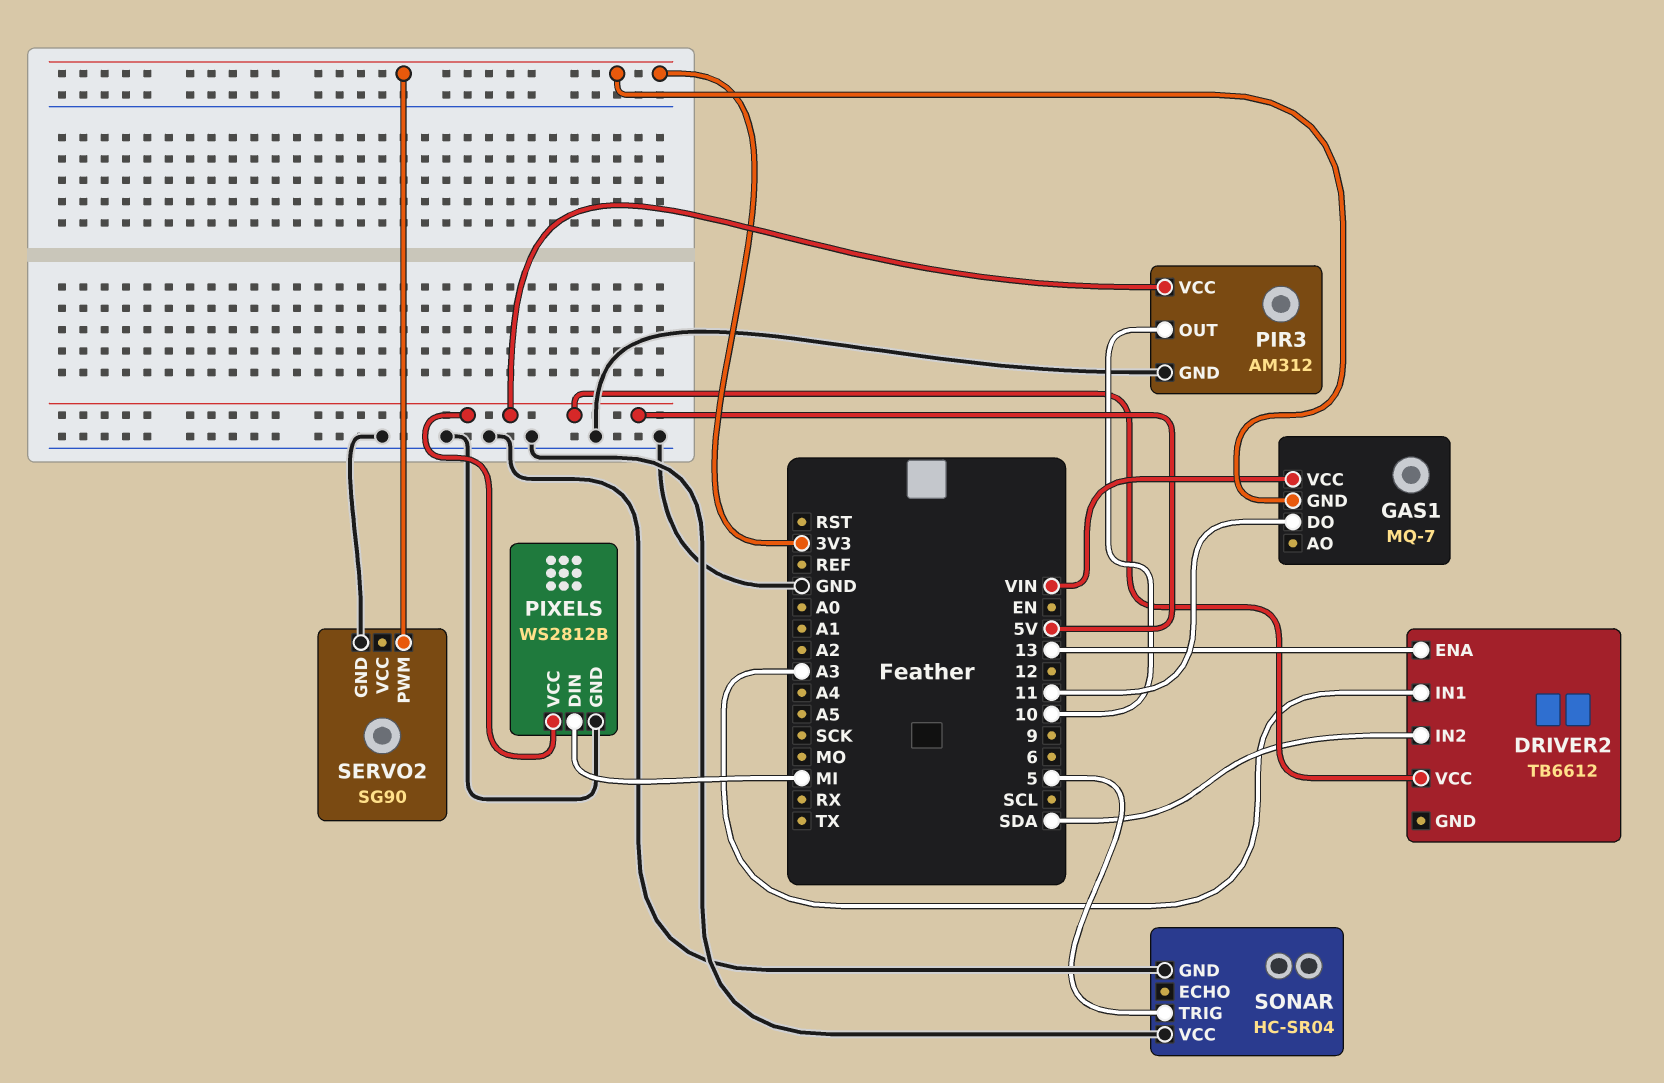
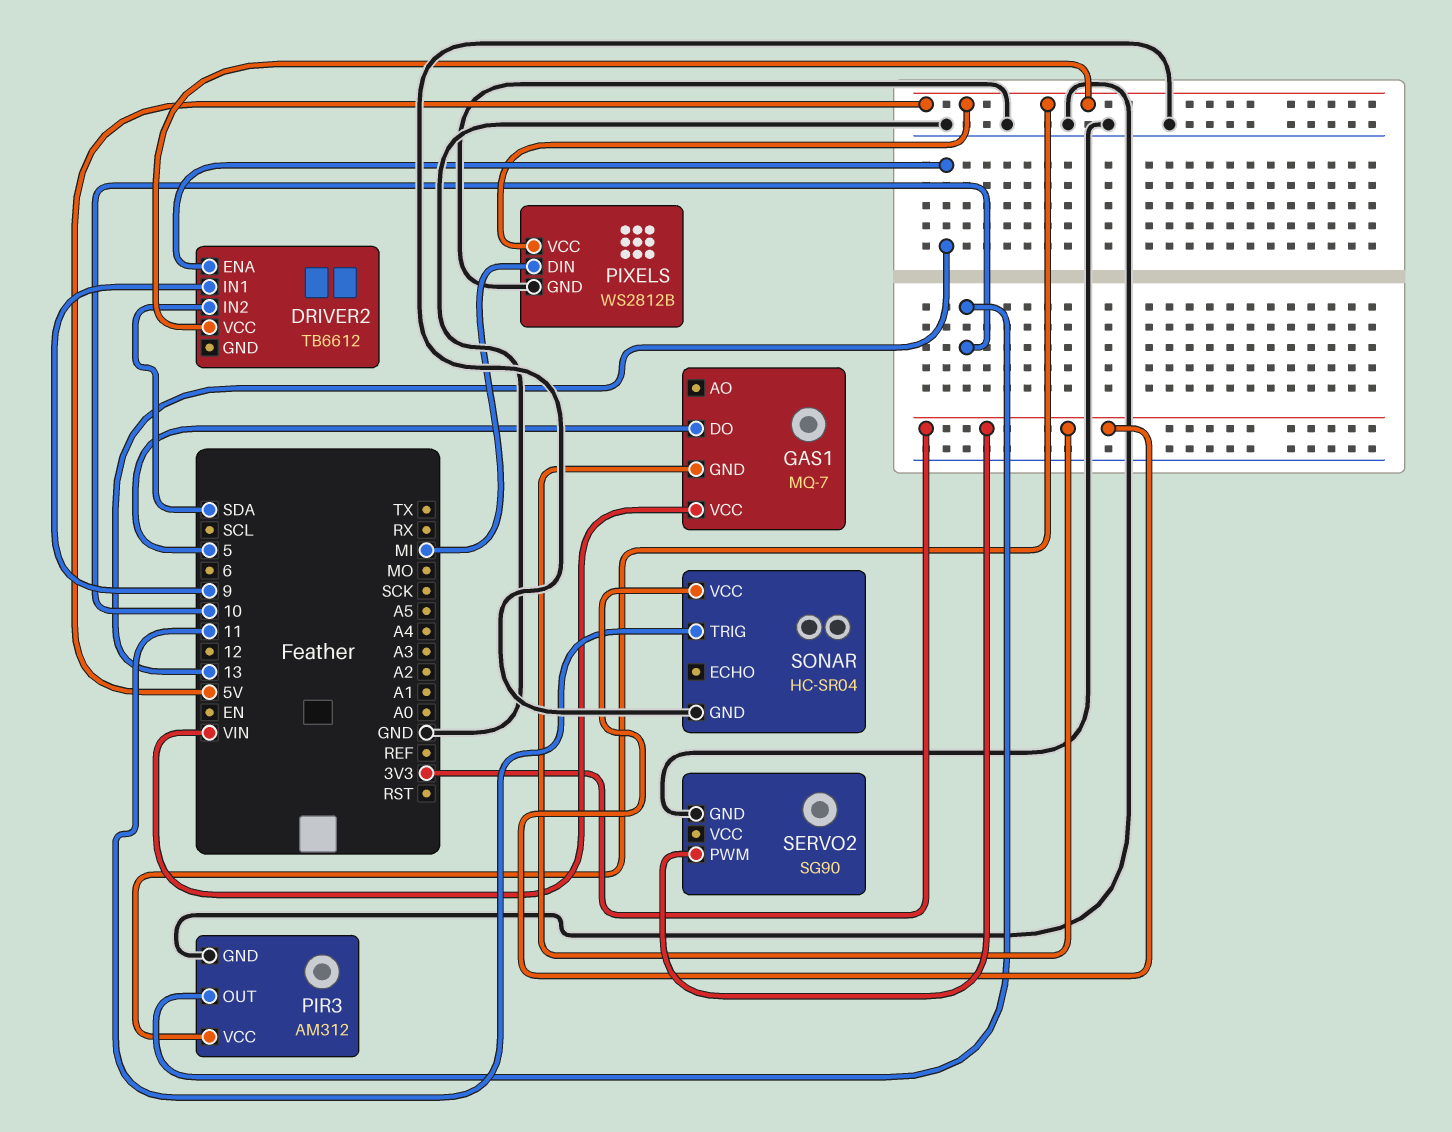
DRIVER2 pin IN1: A3 -> 9
GAS1 pin DO: 11 -> 5
SONAR pin TRIG: 5 -> 11
SONAR pin VCC: GND -> 3V3

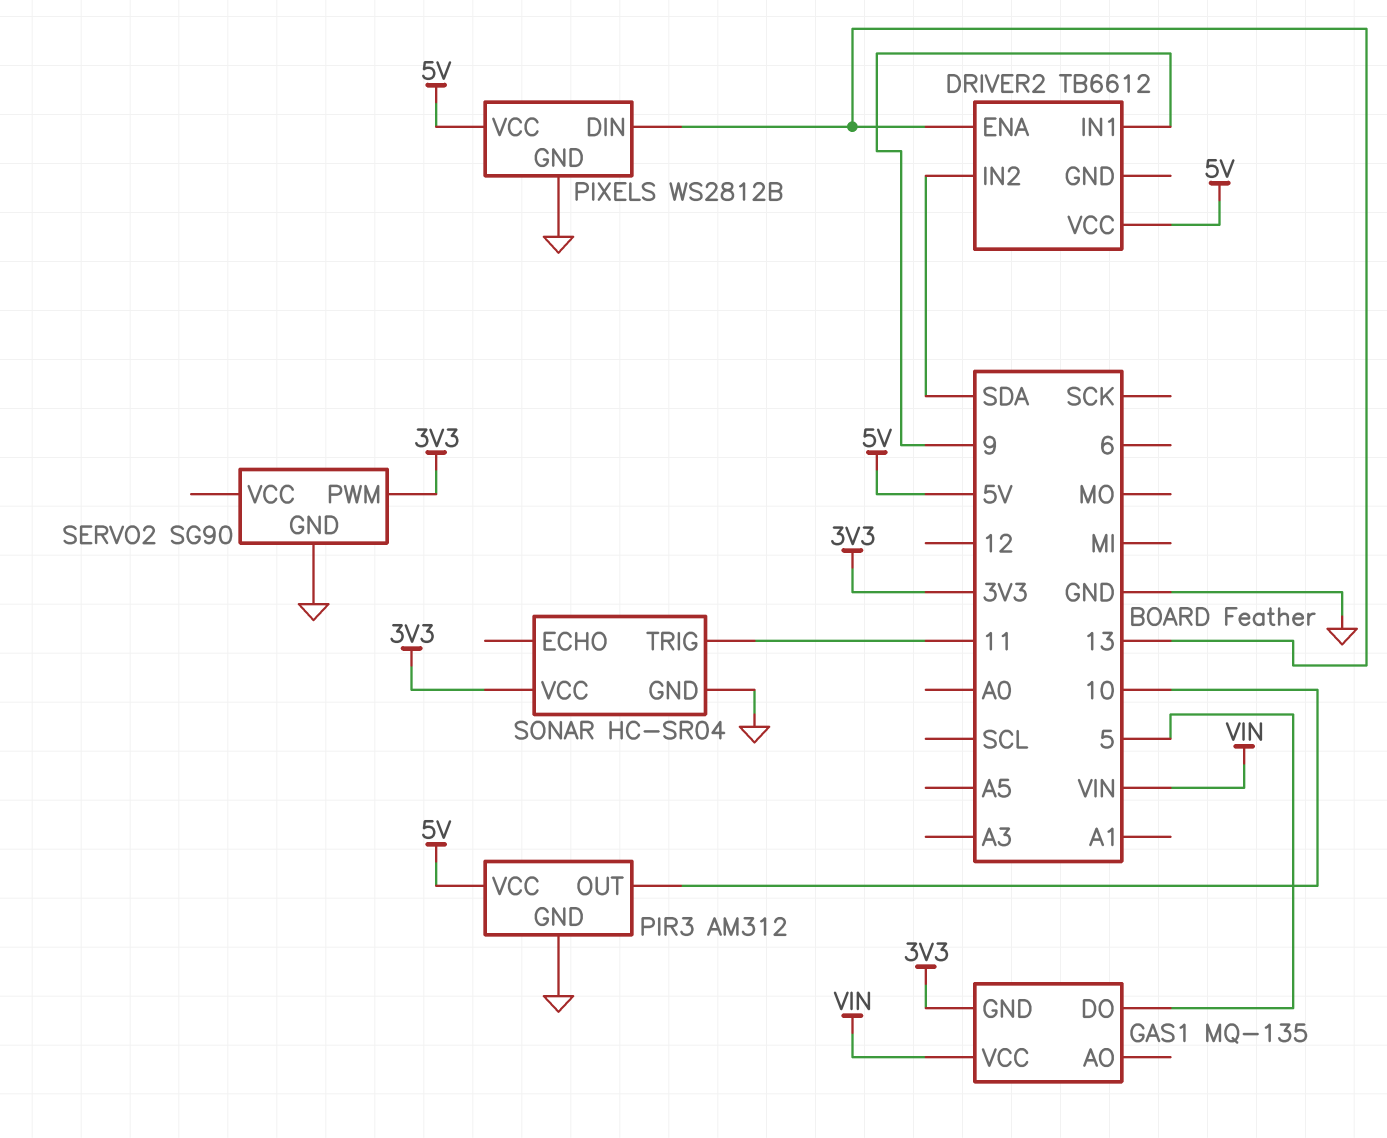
GAS1: MQ-7 -> MQ-135
PIXELS pin DIN: MI -> 13

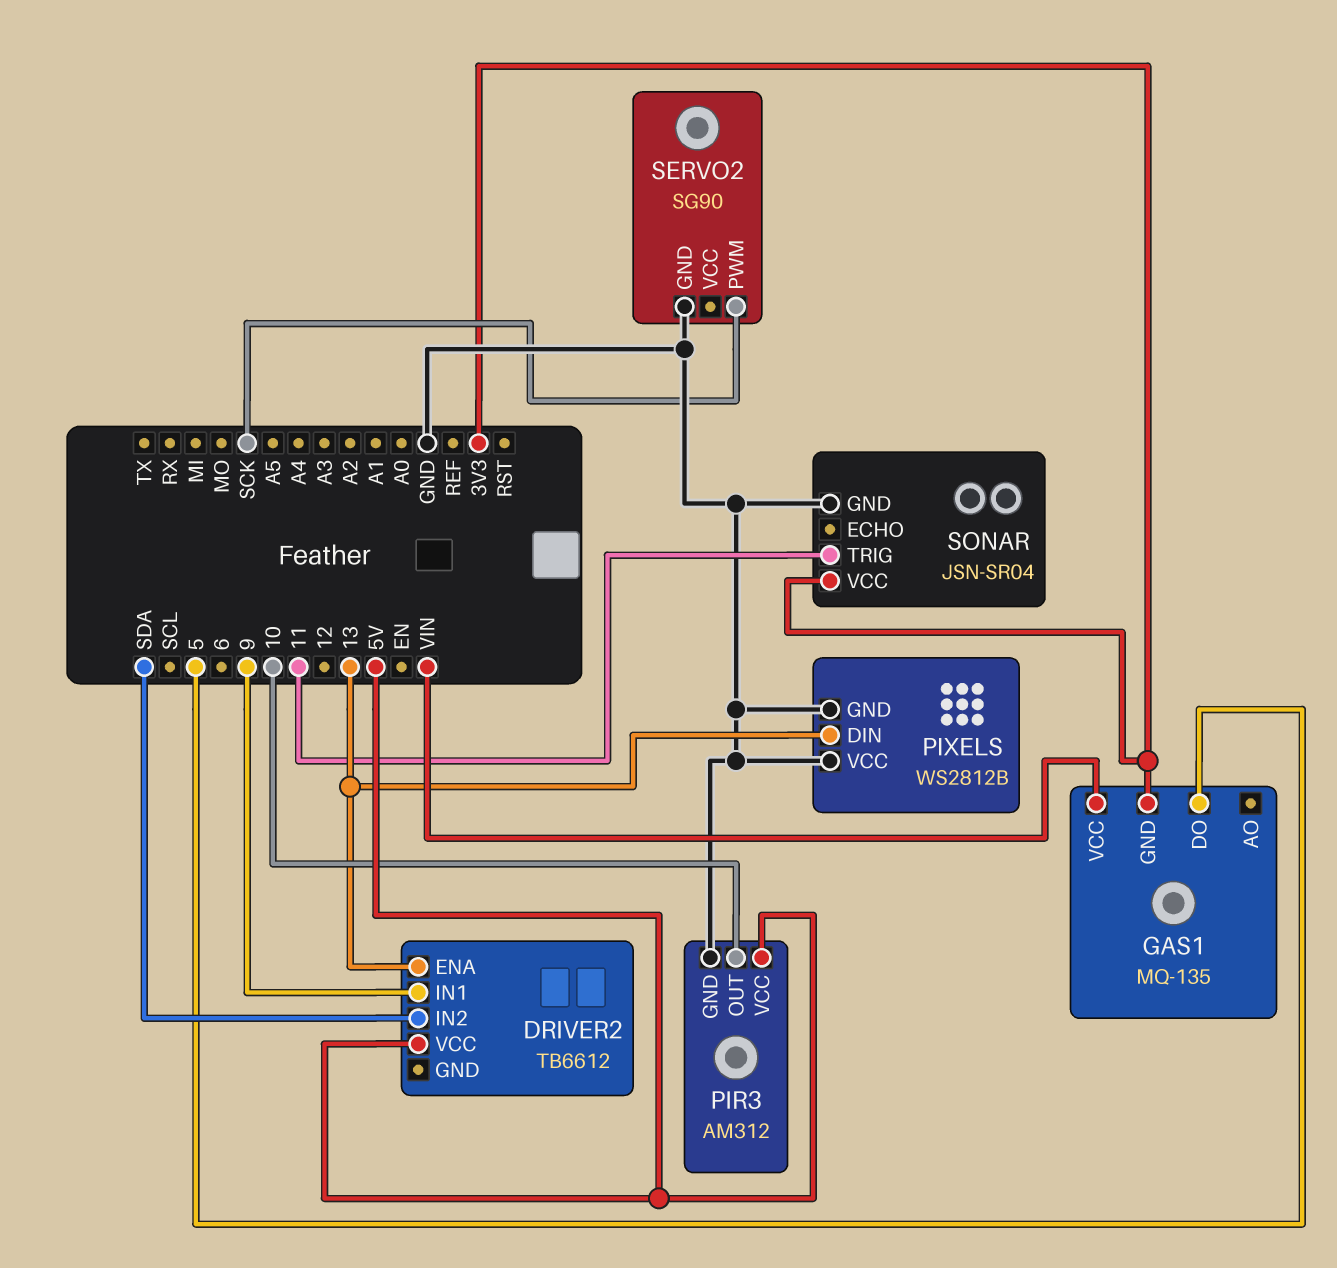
PIXELS pin VCC: 5V -> GND
SERVO2 pin PWM: 3V3 -> SCK
SONAR: HC-SR04 -> JSN-SR04

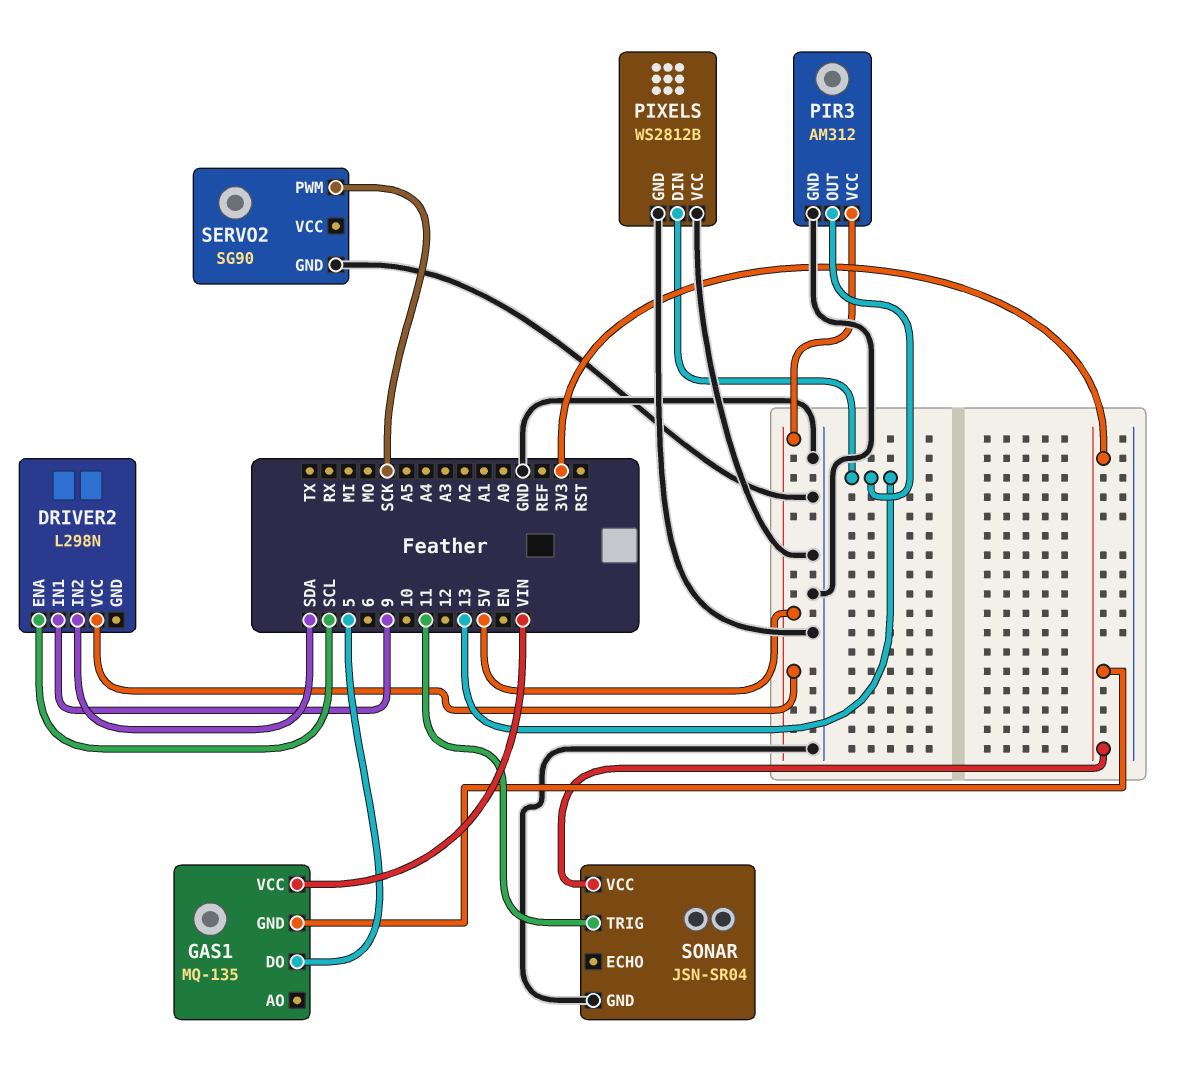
DRIVER2: TB6612 -> L298N
DRIVER2 pin ENA: 13 -> SCL
PIR3 pin OUT: 10 -> 13

